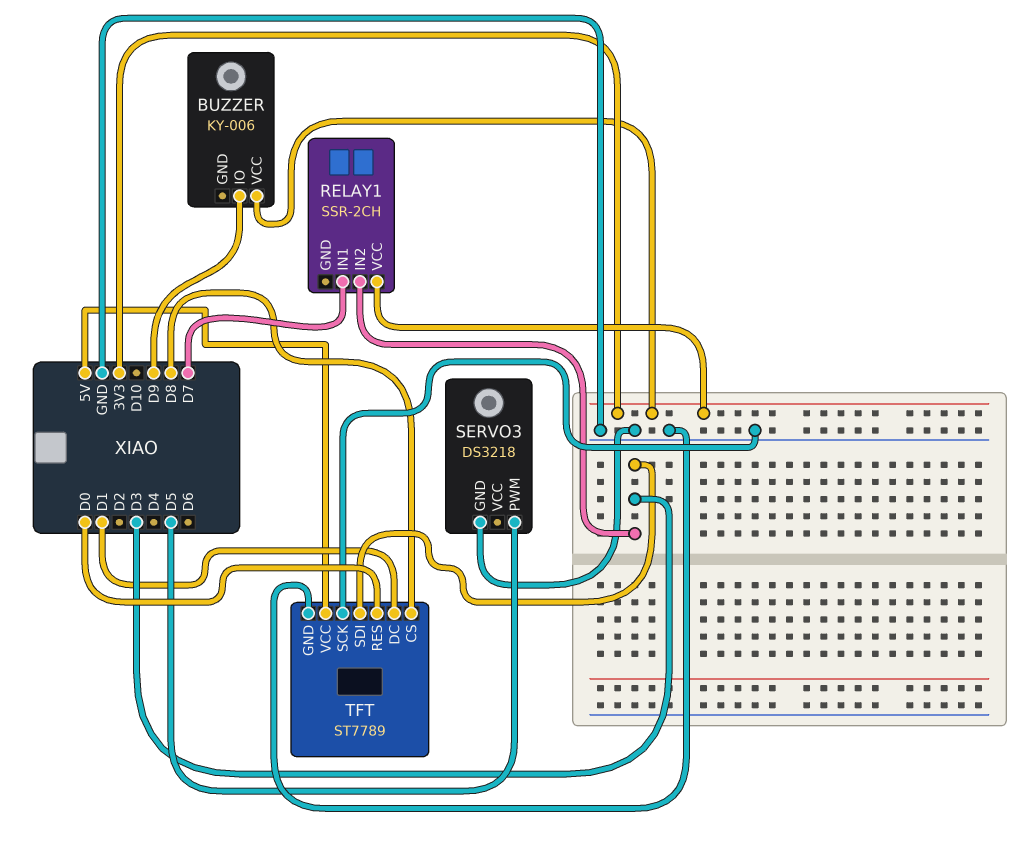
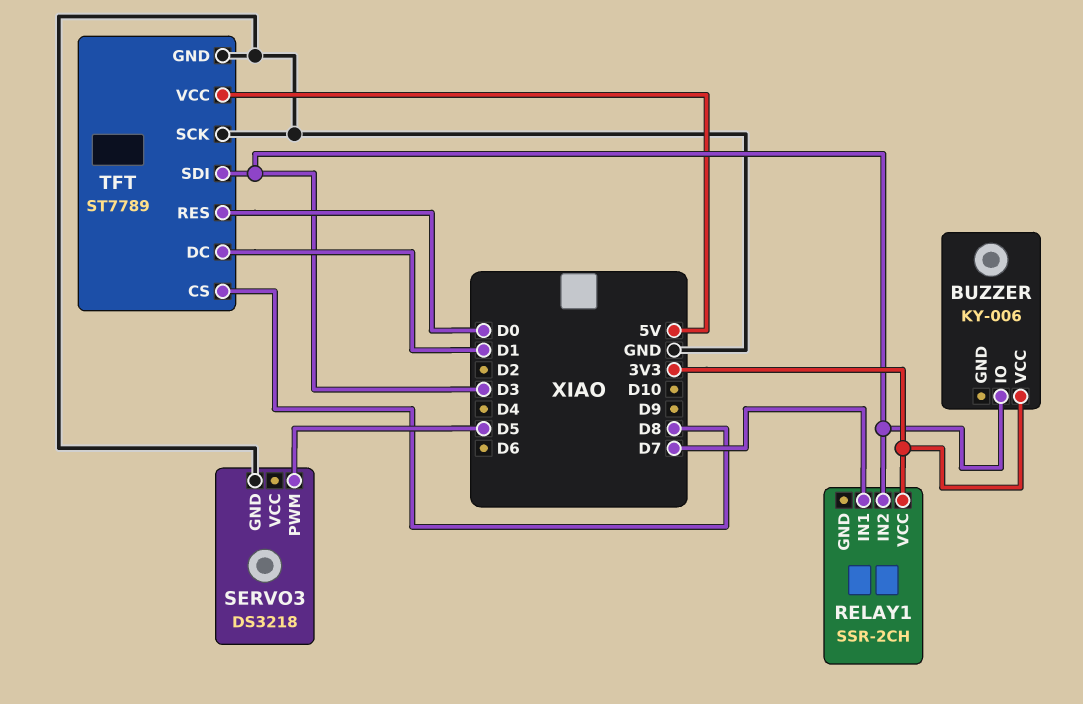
BUZZER pin IO: D9 -> D3

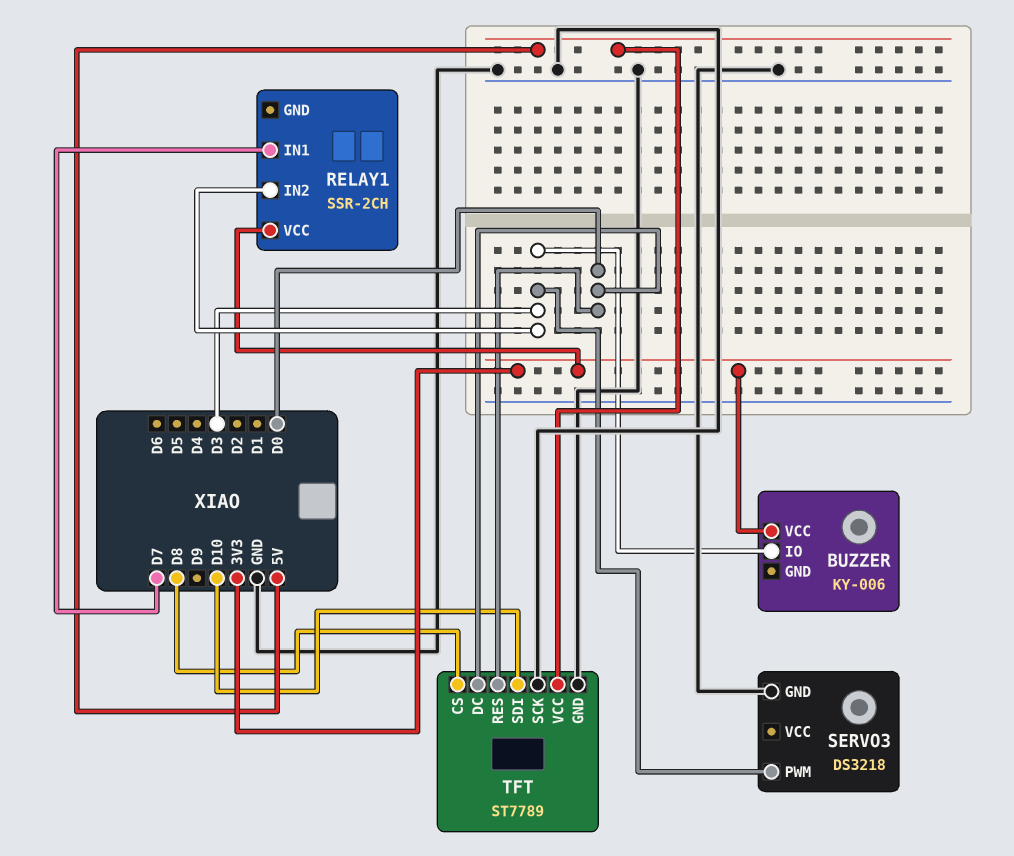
SERVO3 pin PWM: D5 -> D3
TFT pin DC: D1 -> D0
TFT pin SDI: D3 -> D10

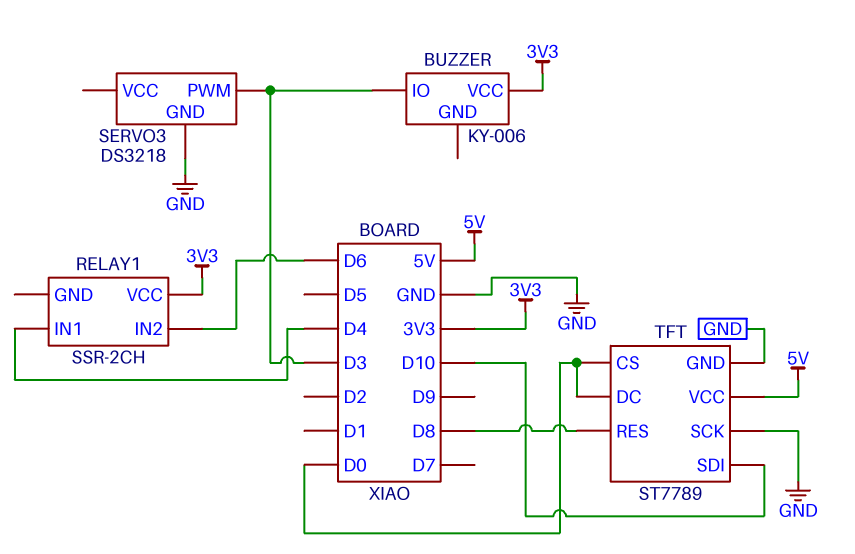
RELAY1 pin IN1: D7 -> D4
RELAY1 pin IN2: D3 -> D6
TFT pin CS: D8 -> D0
TFT pin RES: D0 -> D8

